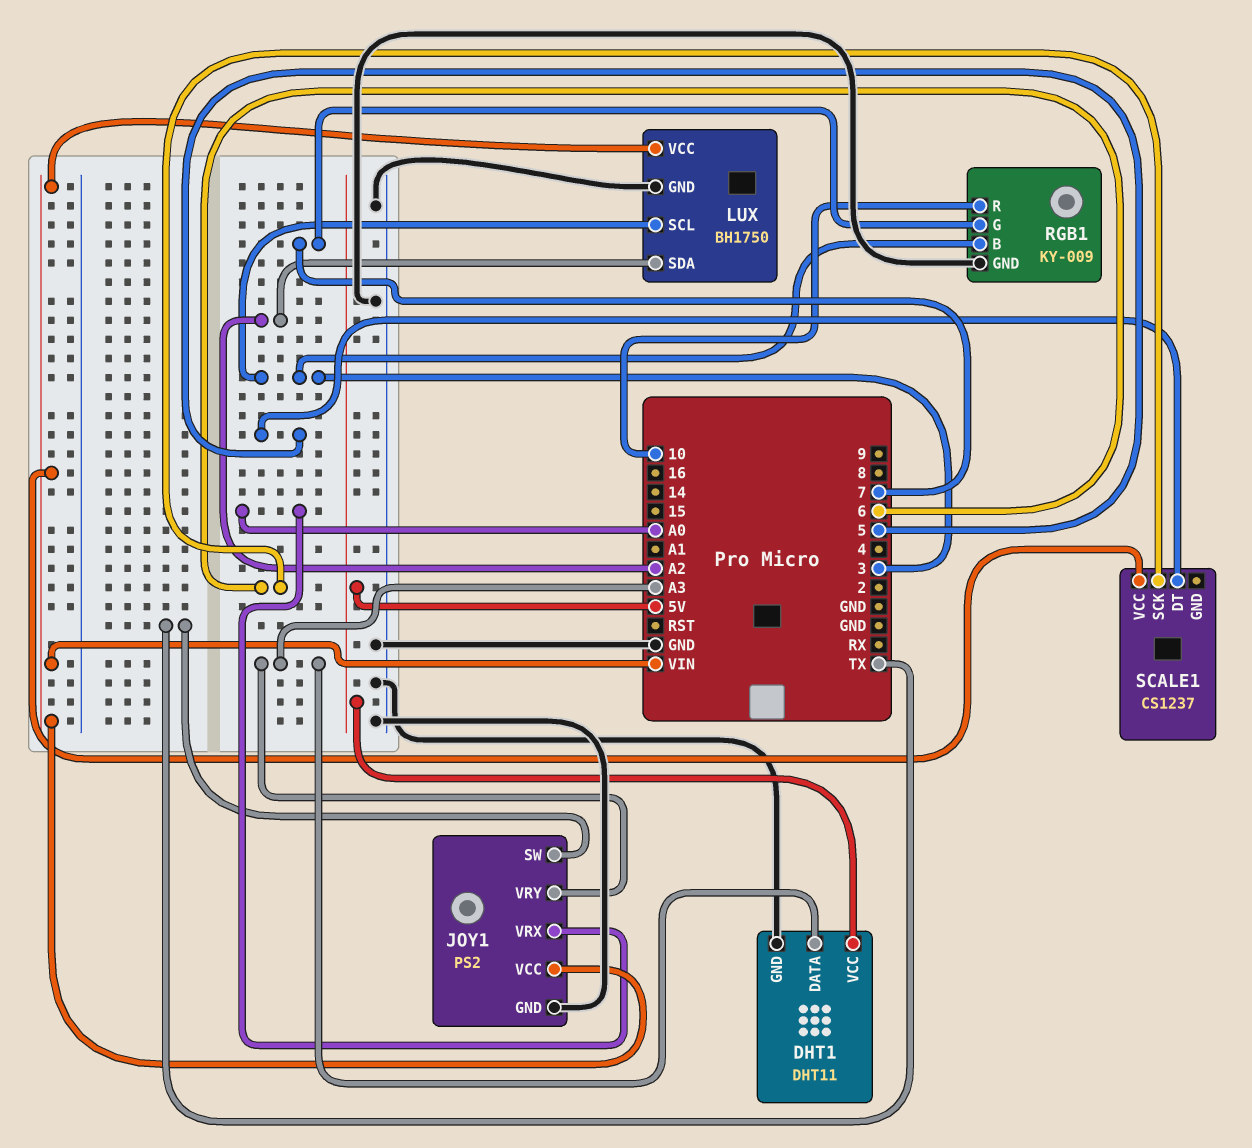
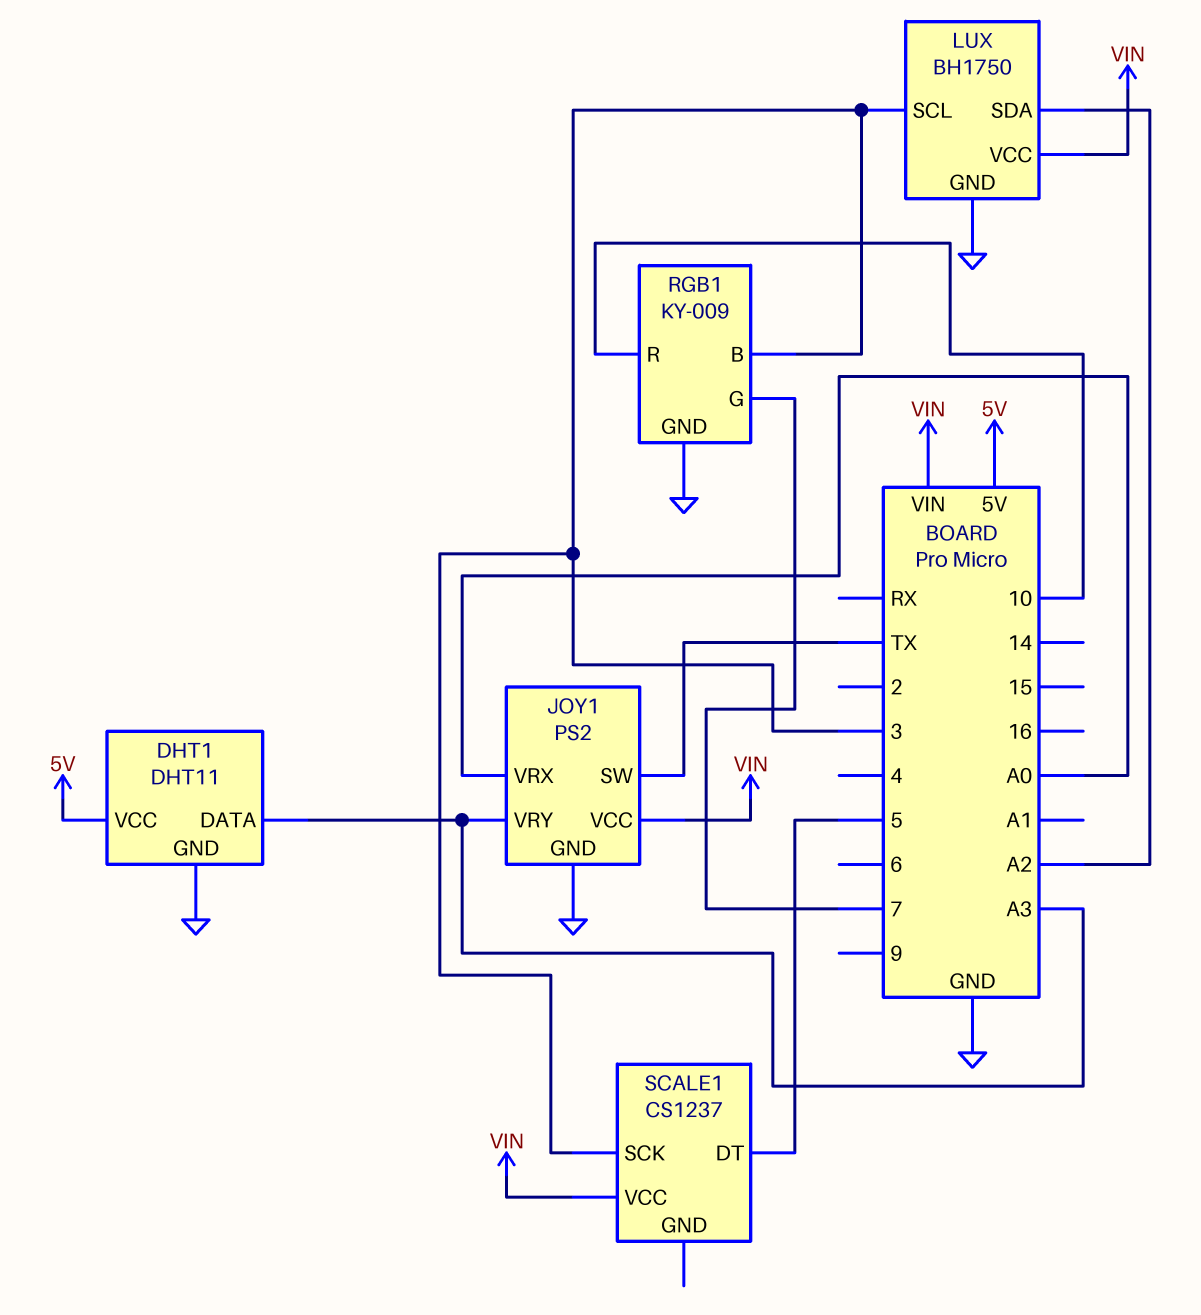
SCALE1 pin SCK: 6 -> 3

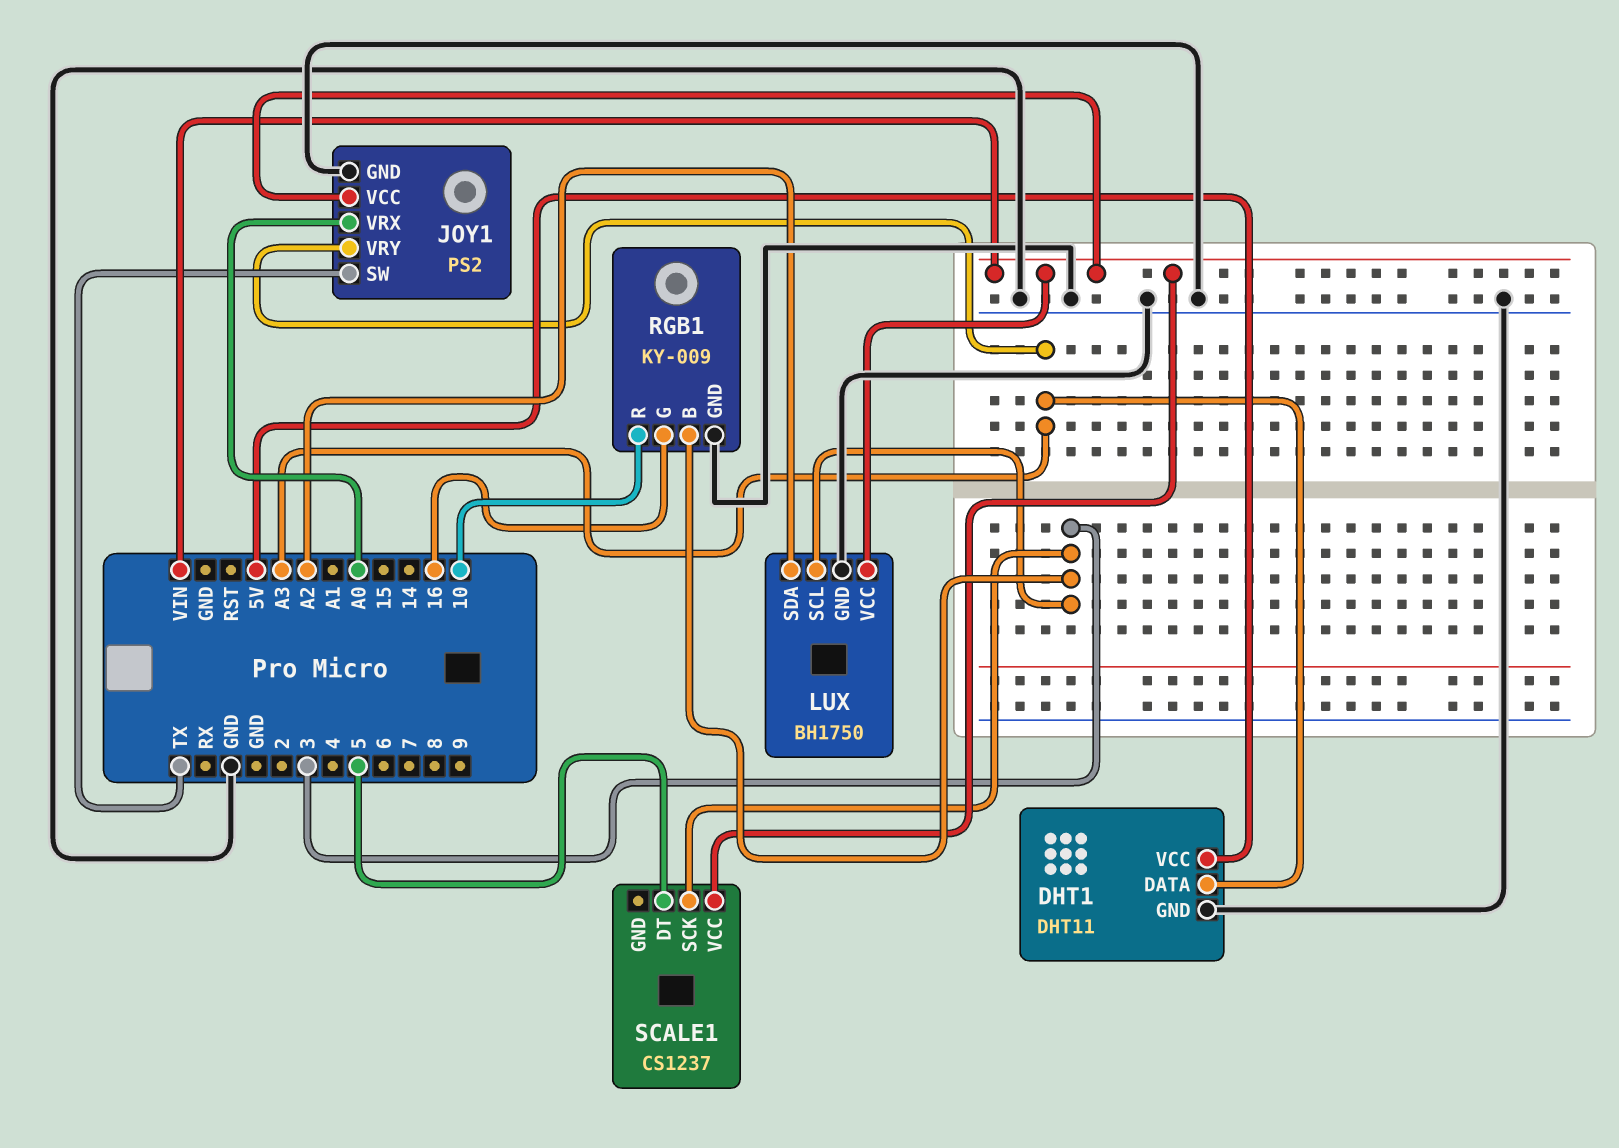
RGB1 pin G: 7 -> 16

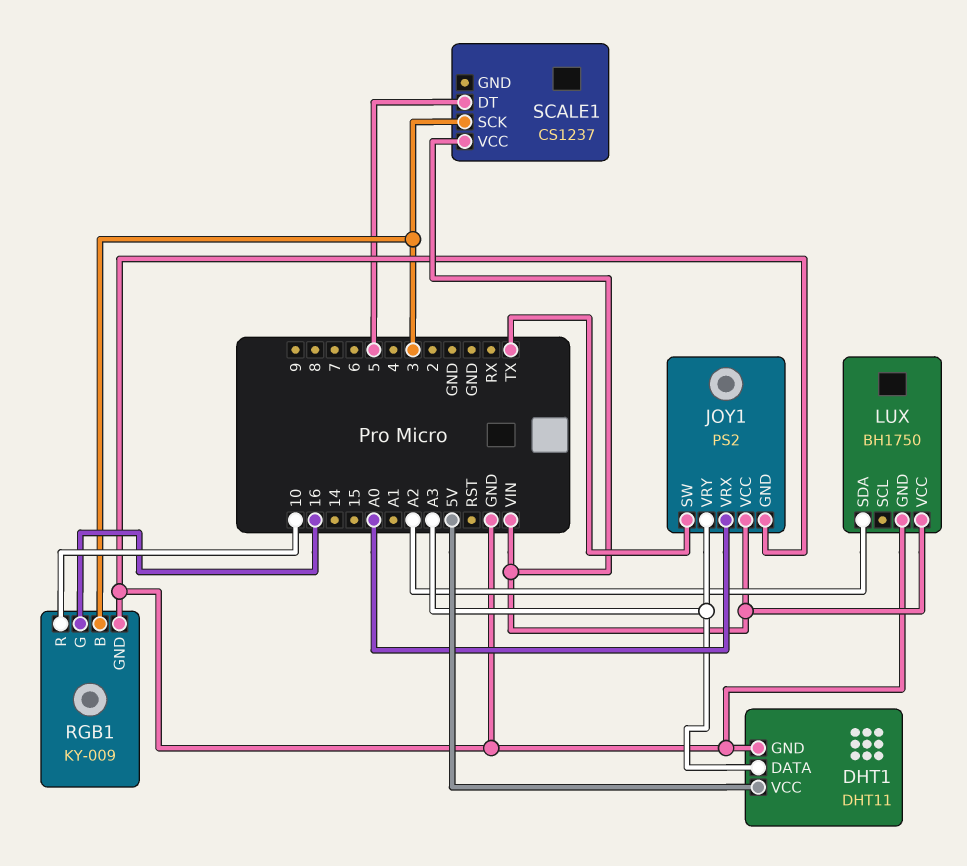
LUX pin SCL: 3 -> none

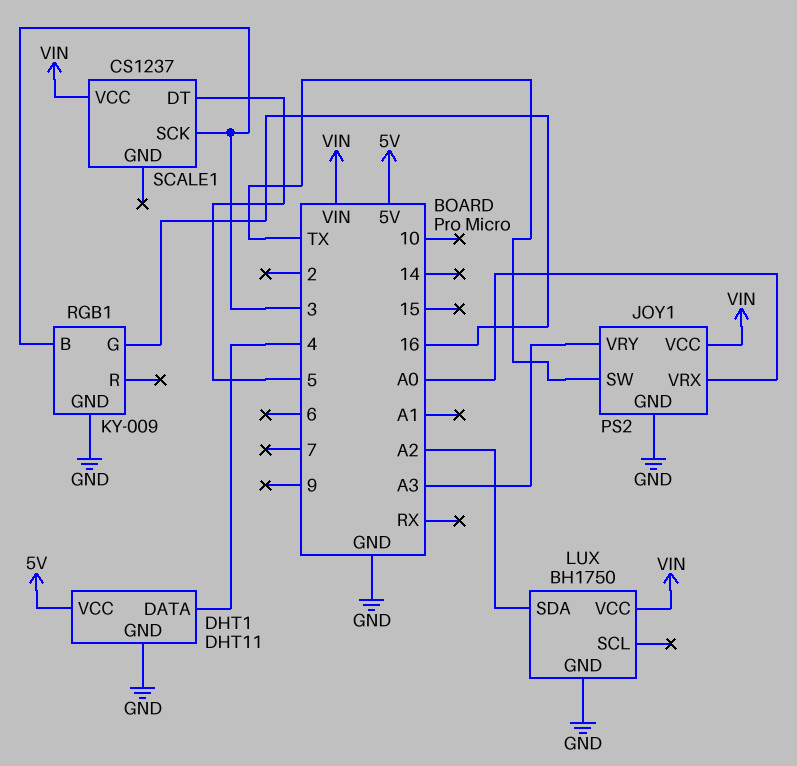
DHT1 pin DATA: A3 -> 4
RGB1 pin R: 10 -> none

